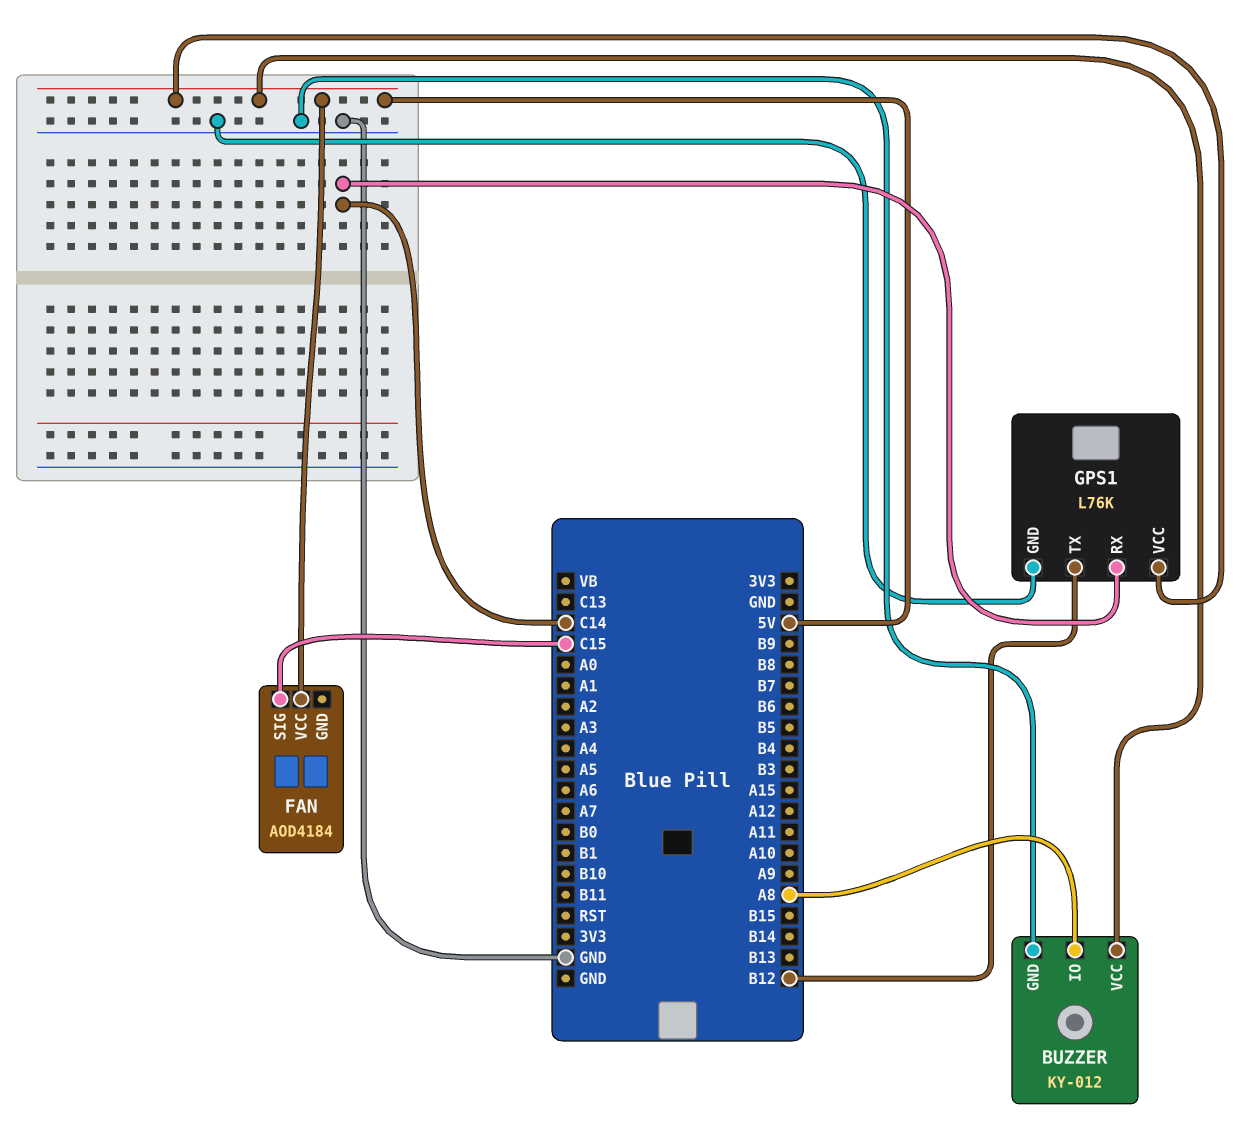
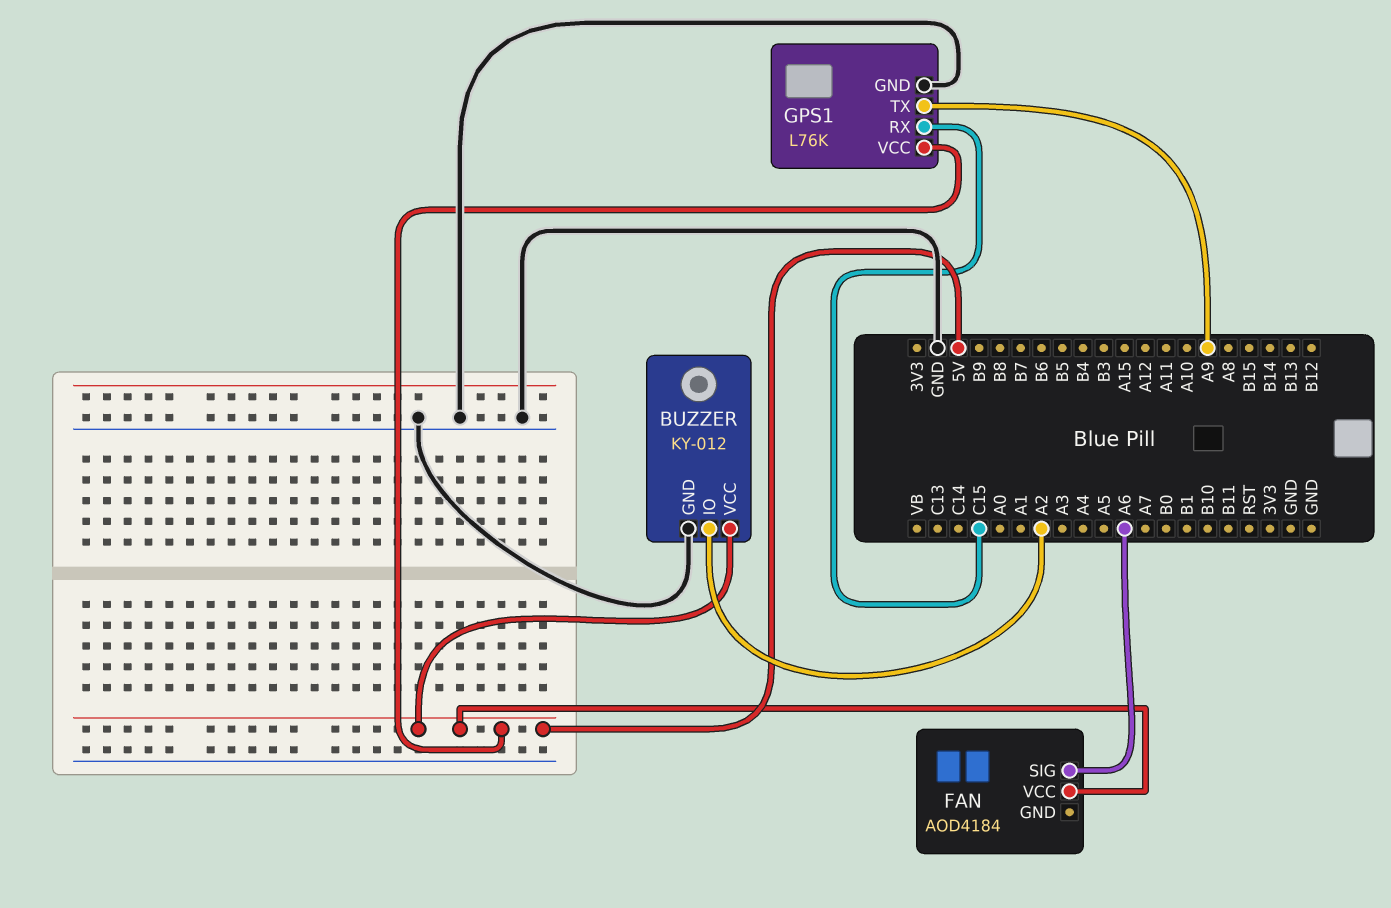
BUZZER pin IO: A8 -> A2
FAN pin SIG: C15 -> A6
GPS1 pin RX: C14 -> C15
GPS1 pin TX: B12 -> A9

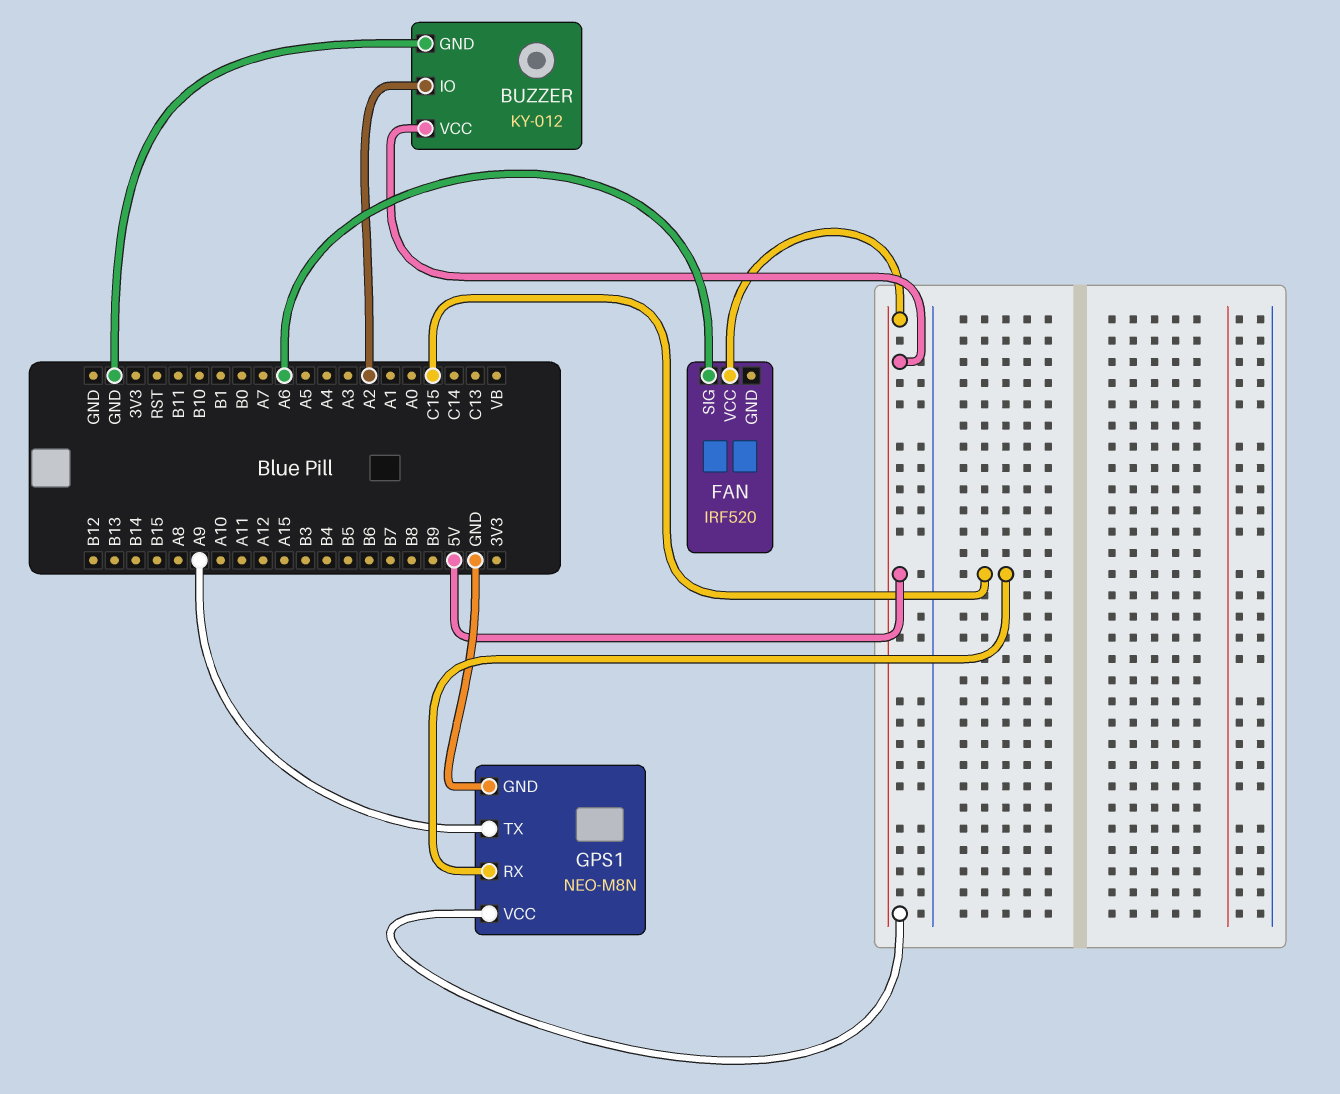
FAN: AOD4184 -> IRF520
GPS1: L76K -> NEO-M8N

